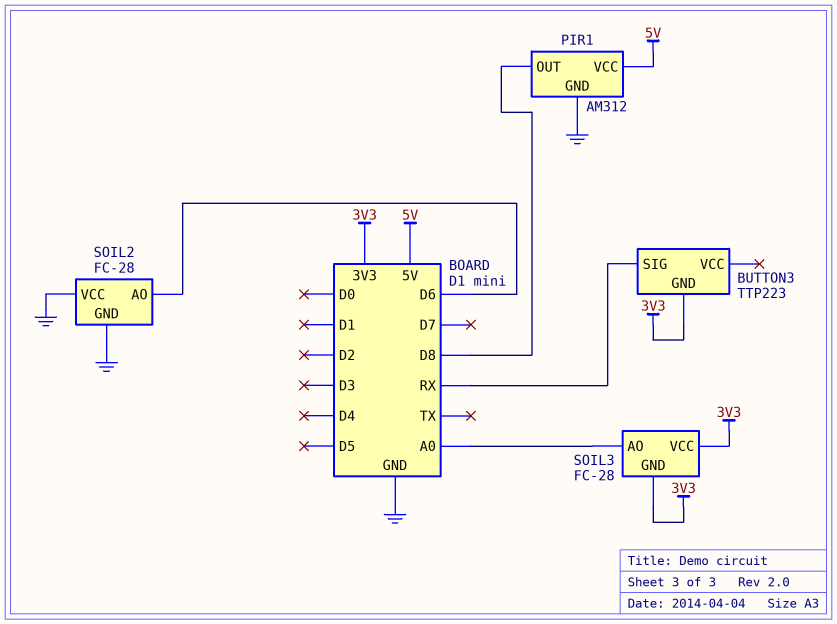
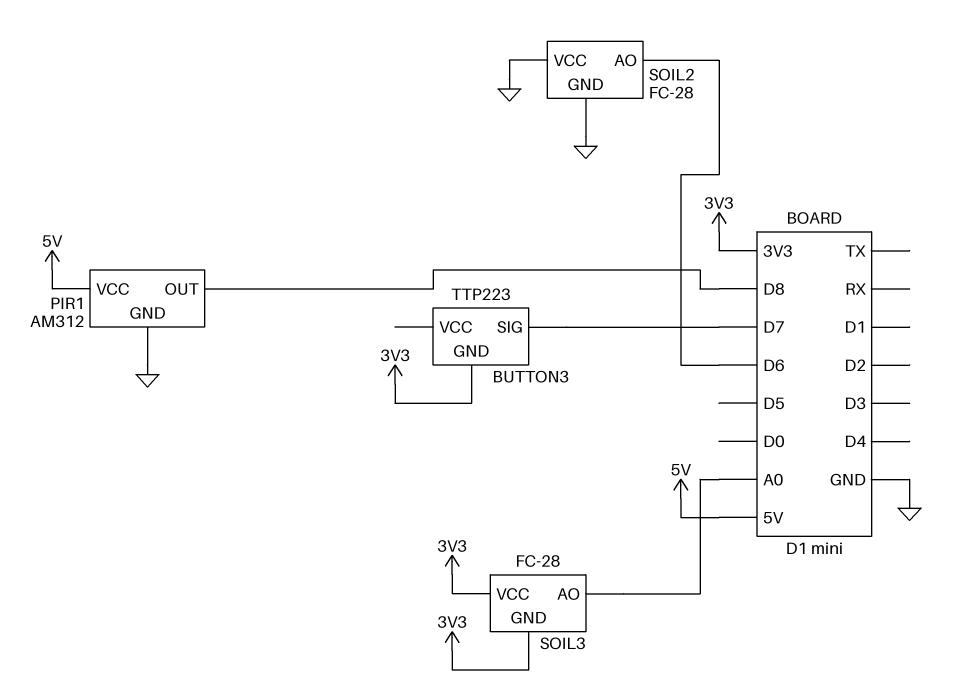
BUTTON3 pin SIG: RX -> D7

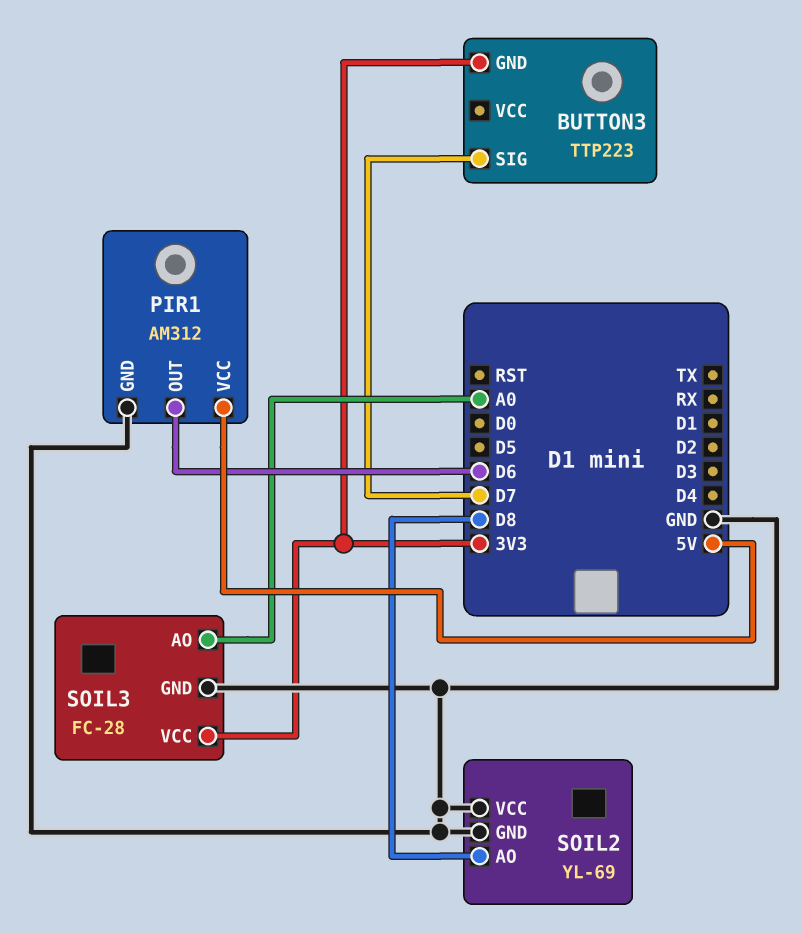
PIR1 pin OUT: D8 -> D6
SOIL2: FC-28 -> YL-69
SOIL2 pin AO: D6 -> D8
SOIL3 pin GND: 3V3 -> GND

